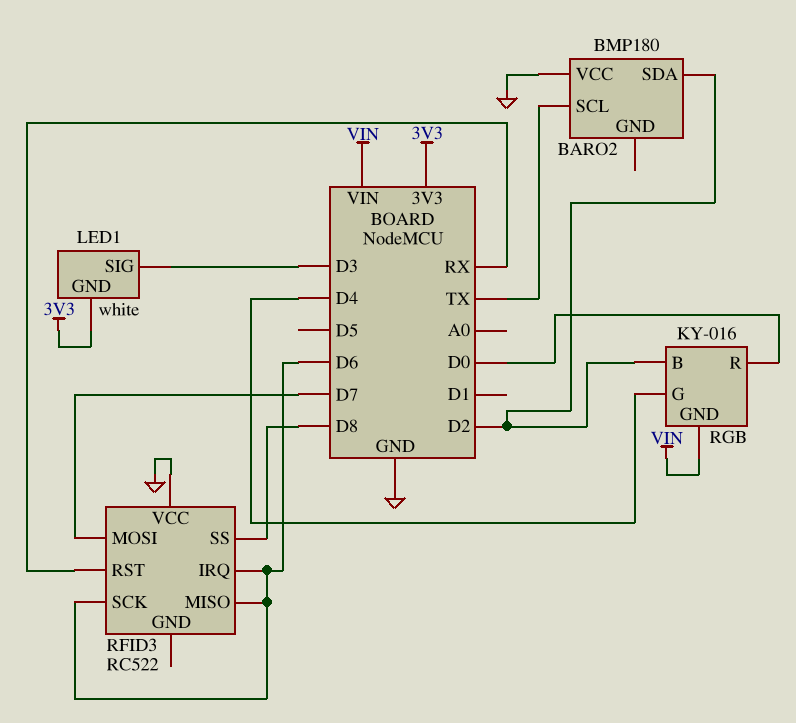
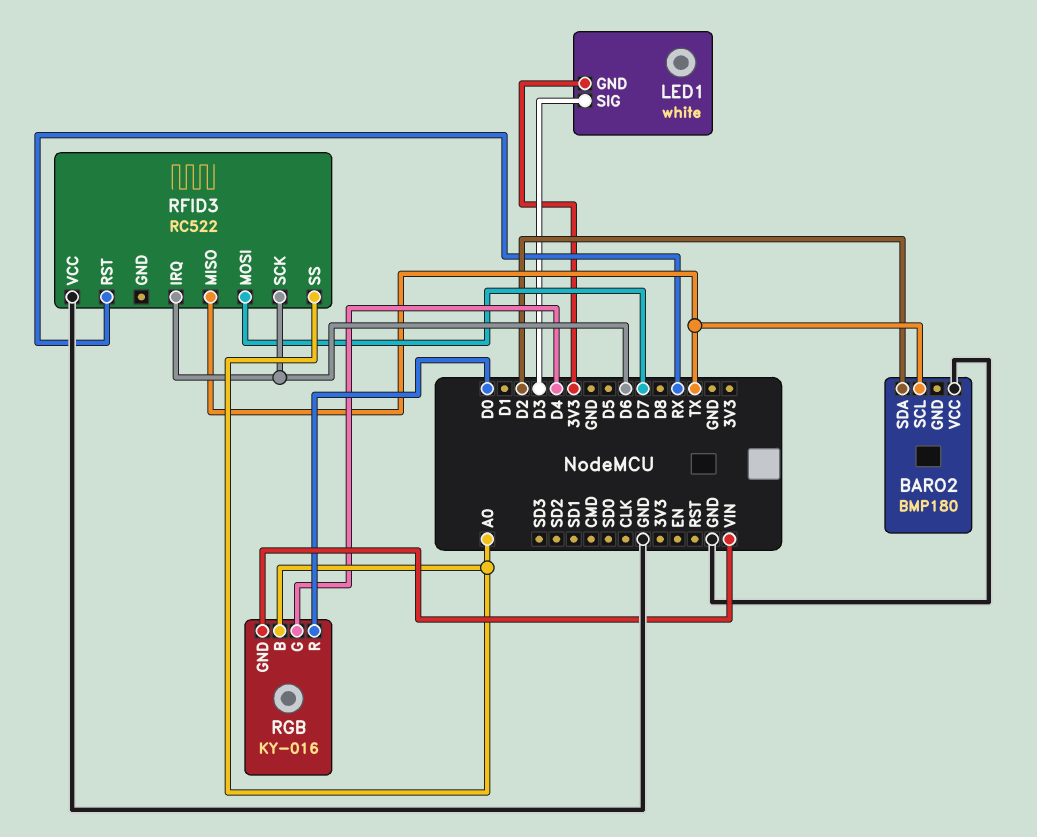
RFID3 pin MISO: D6 -> TX
RFID3 pin SS: D8 -> A0
RGB pin B: D2 -> A0

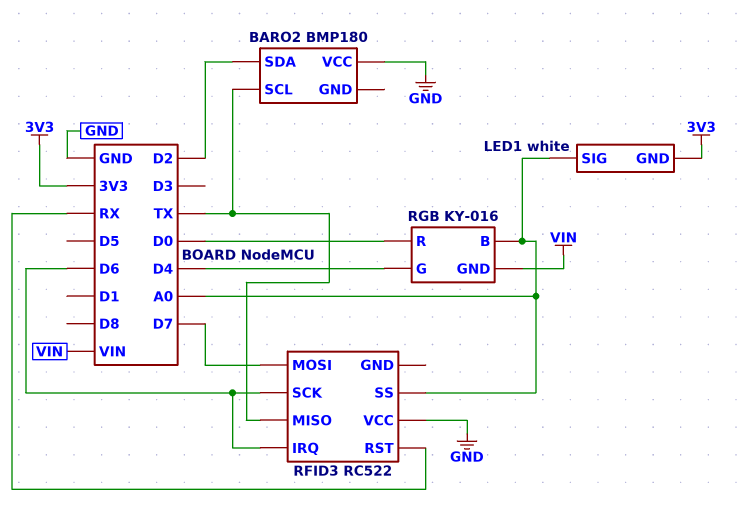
LED1 pin SIG: D3 -> A0

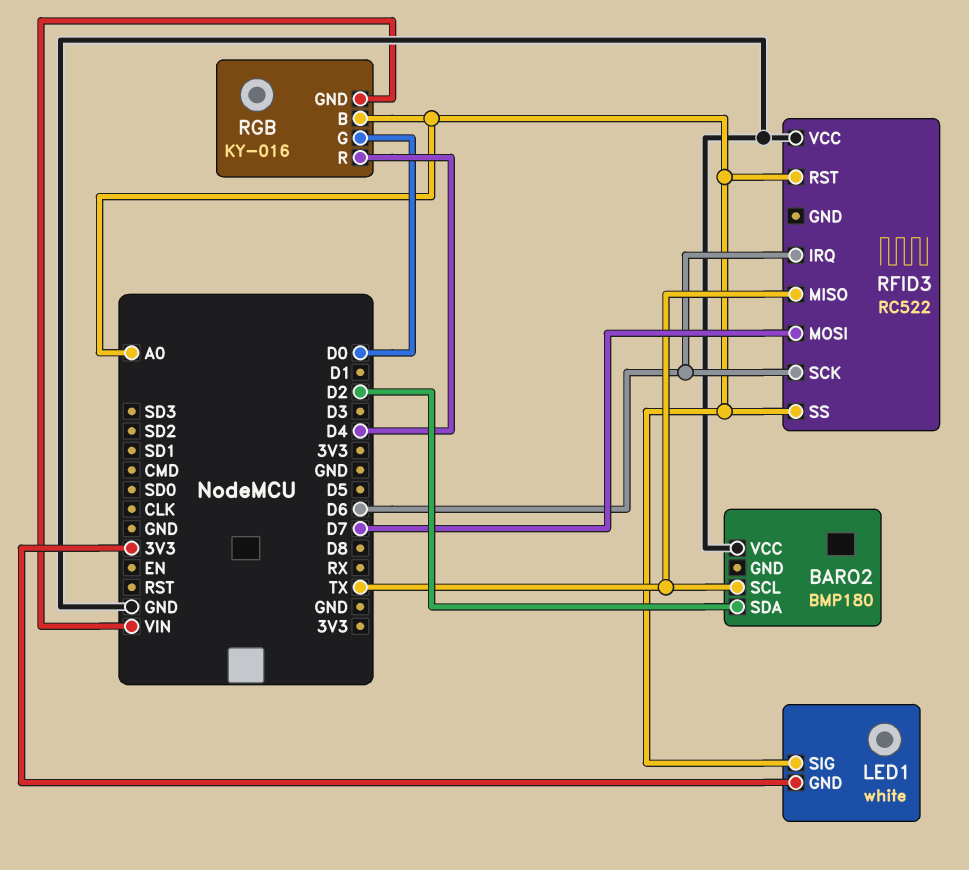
RFID3 pin RST: RX -> A0
RGB pin G: D4 -> D0
RGB pin R: D0 -> D4

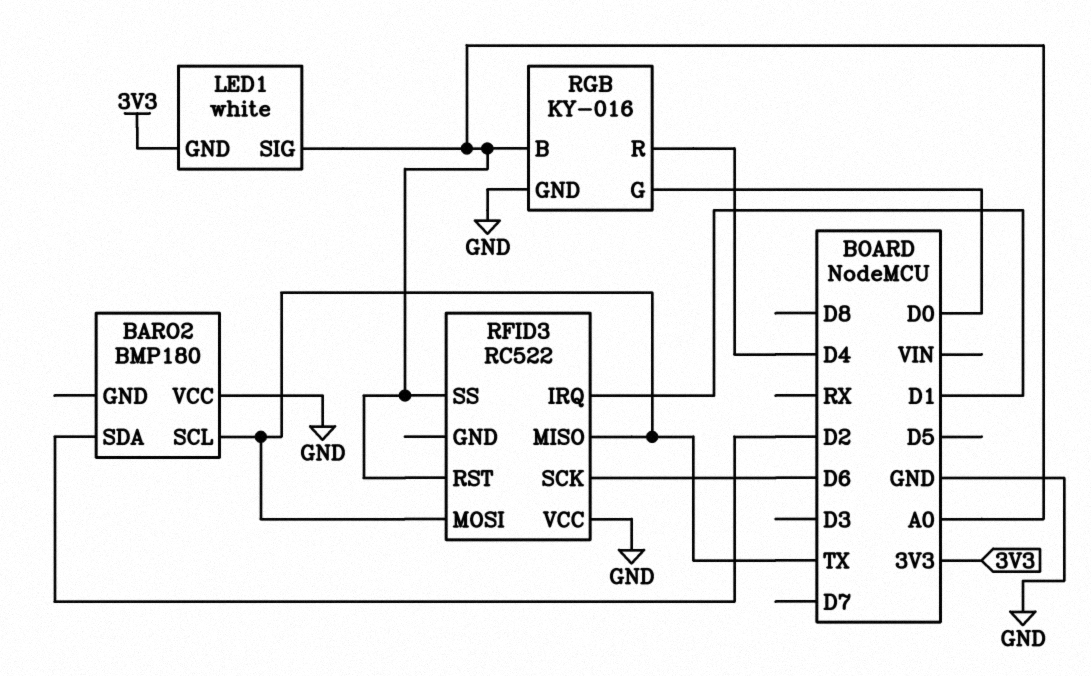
RFID3 pin IRQ: D6 -> D1
RFID3 pin MOSI: D7 -> TX
RGB pin GND: VIN -> GND

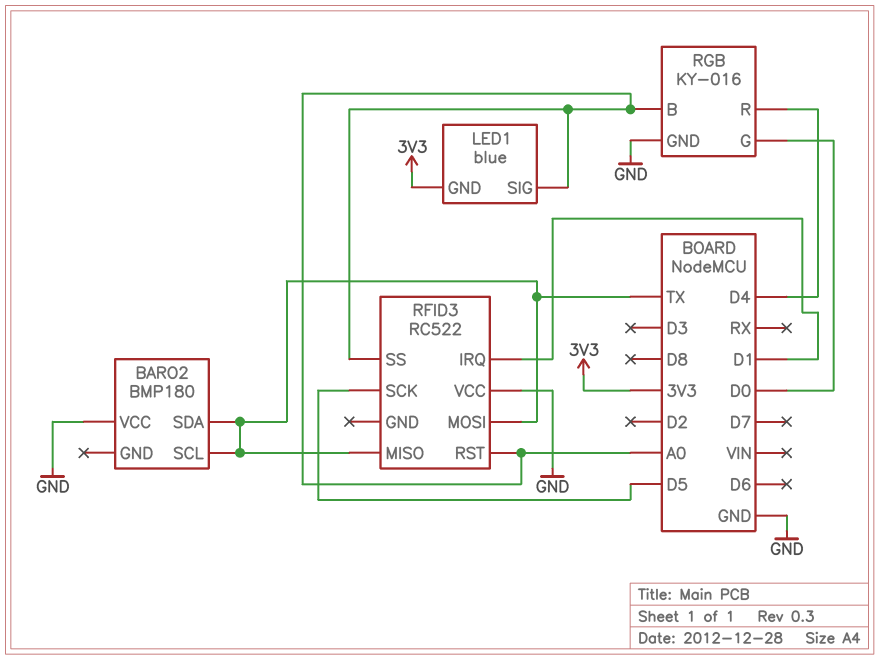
BARO2 pin SDA: D2 -> TX
LED1: white -> blue
RFID3 pin SCK: D6 -> D5

